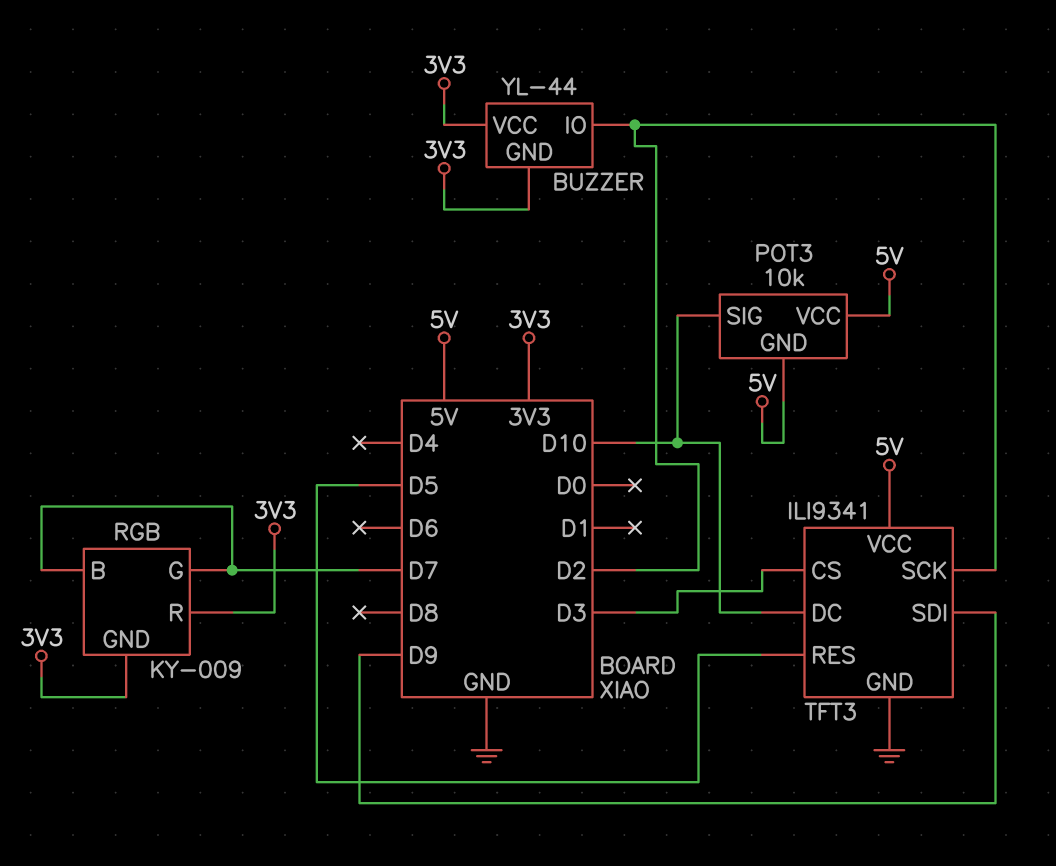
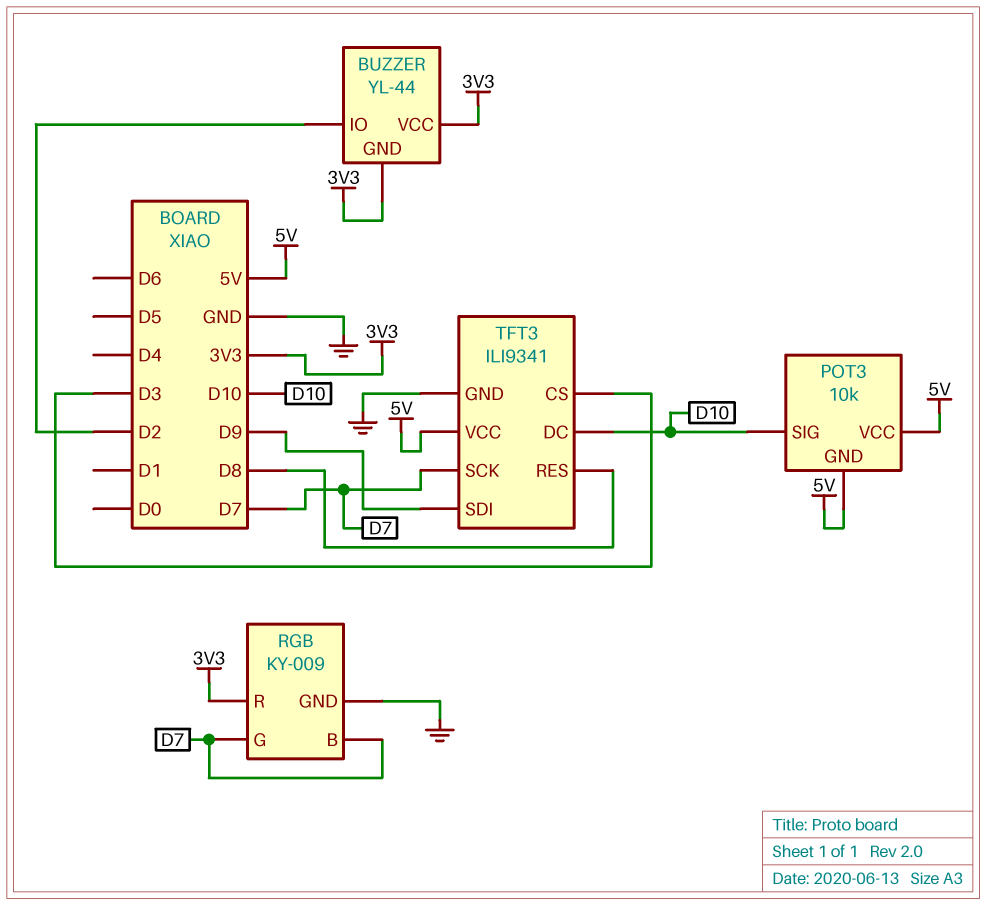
RGB pin GND: 3V3 -> GND
TFT3 pin RES: D5 -> D8
TFT3 pin SCK: D2 -> D7

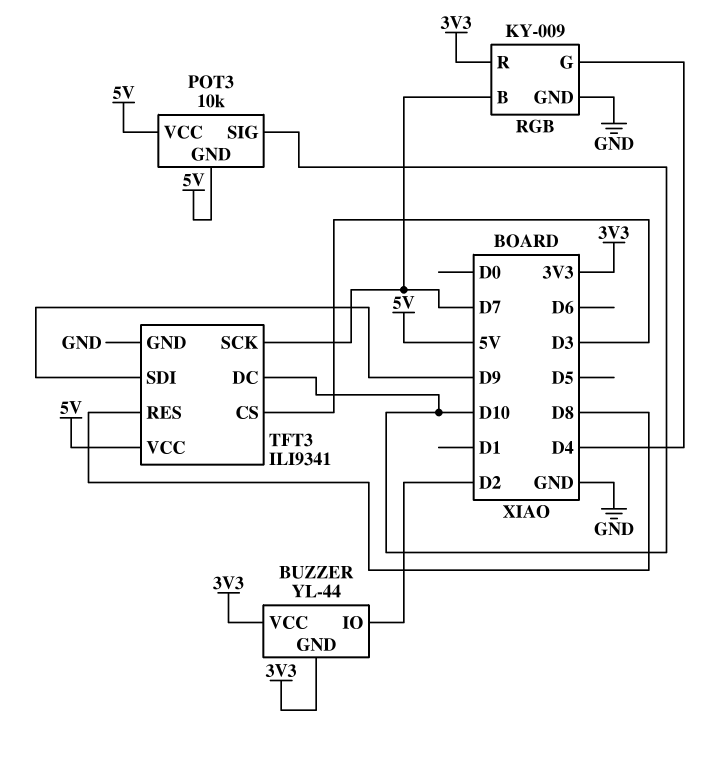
RGB pin G: D7 -> D4

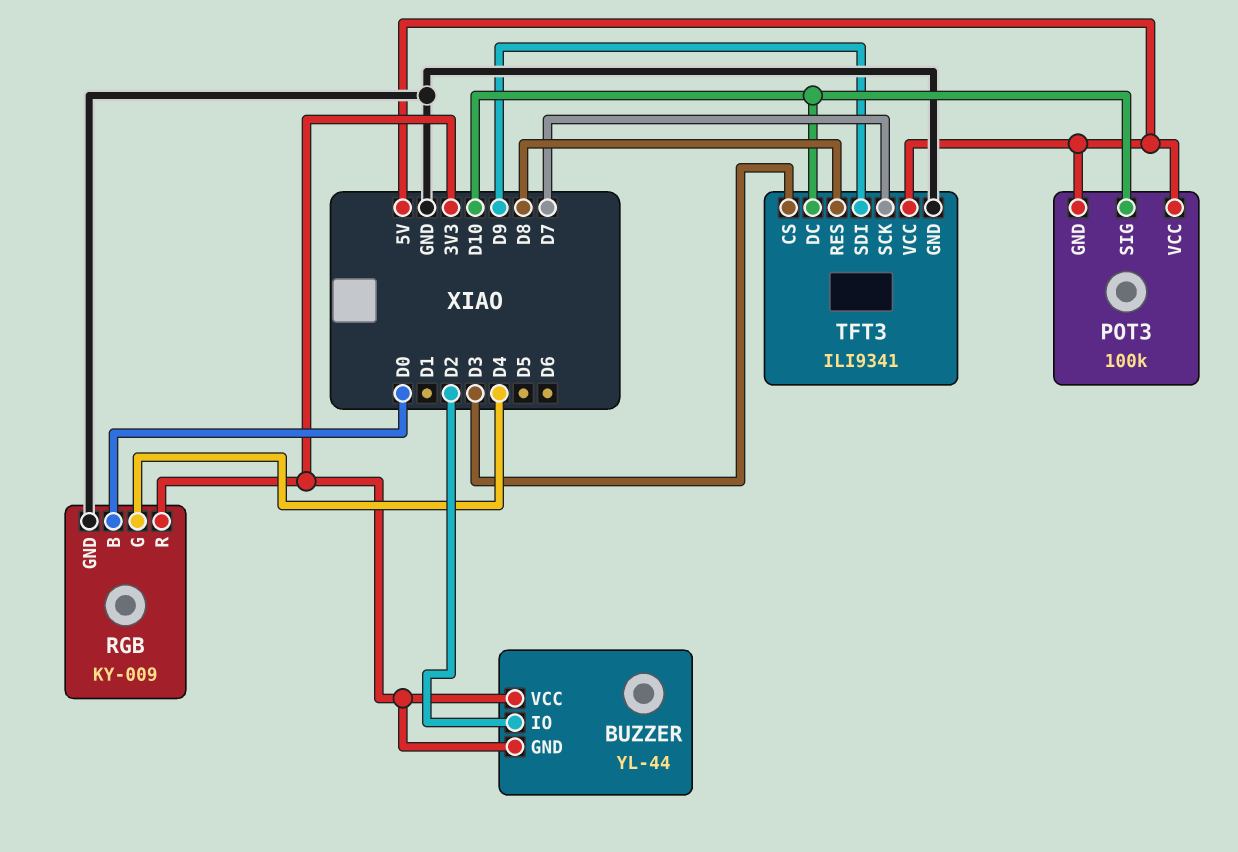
POT3: 10k -> 100k
RGB pin B: D7 -> D0

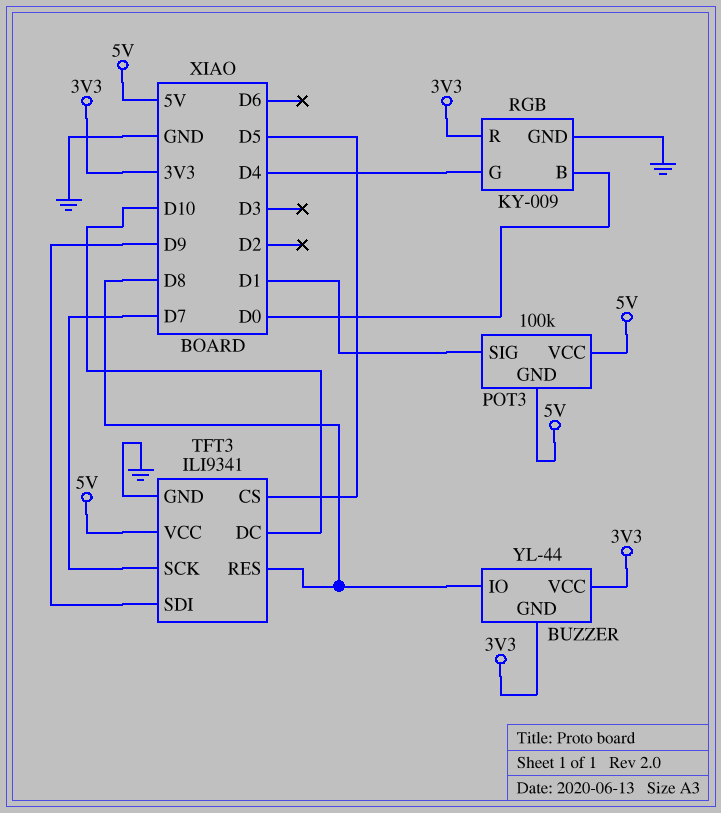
BUZZER pin IO: D2 -> D8
POT3 pin SIG: D10 -> D1
TFT3 pin CS: D3 -> D5

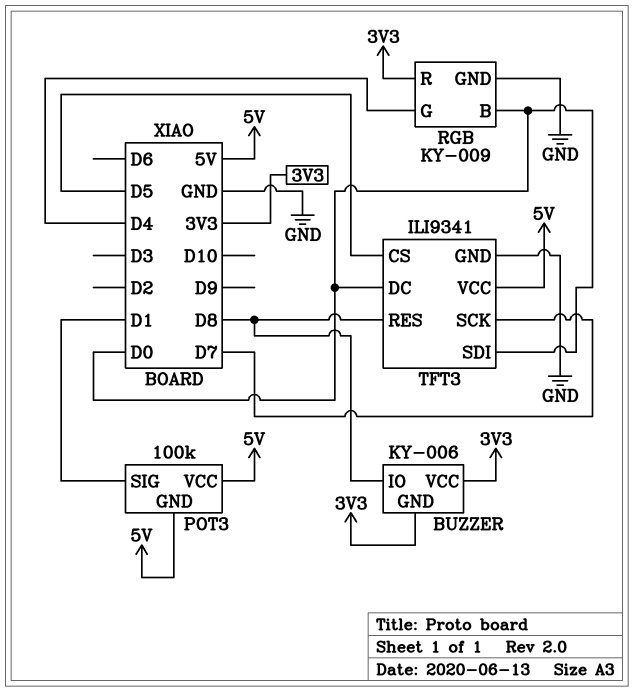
BUZZER: YL-44 -> KY-006
TFT3 pin DC: D10 -> D0
TFT3 pin SDI: D9 -> D0

